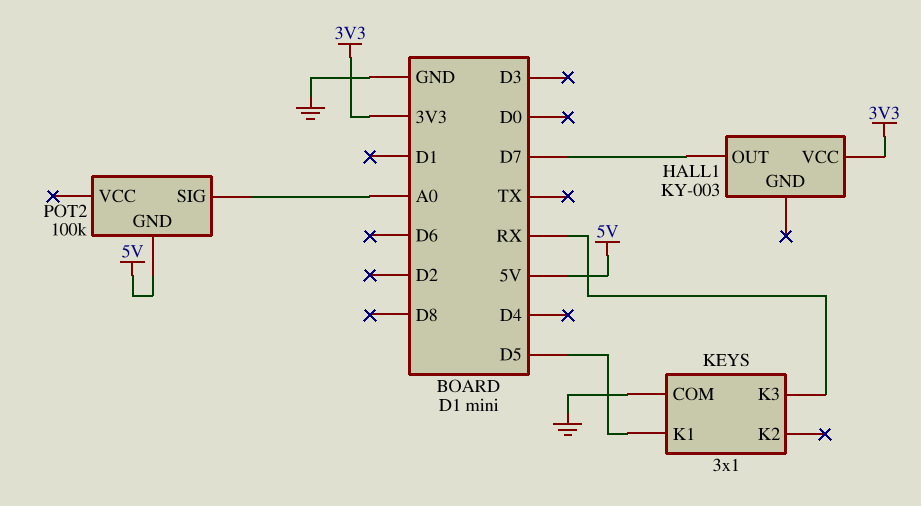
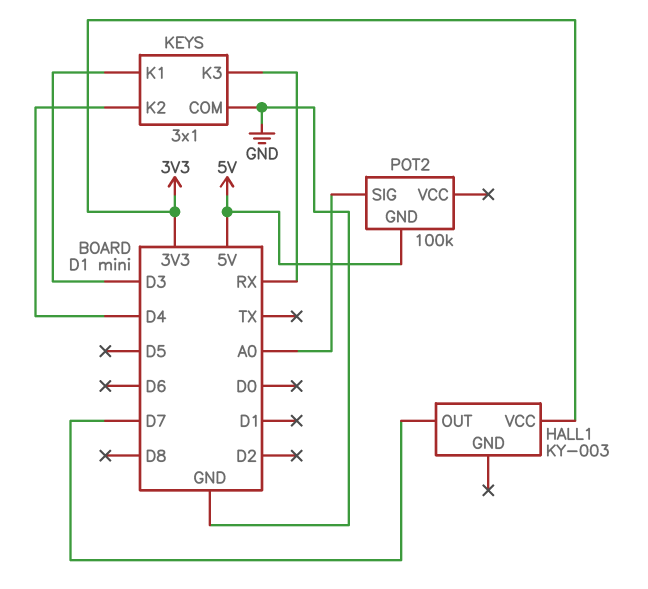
KEYS pin K1: D5 -> D3
KEYS pin K2: none -> D4

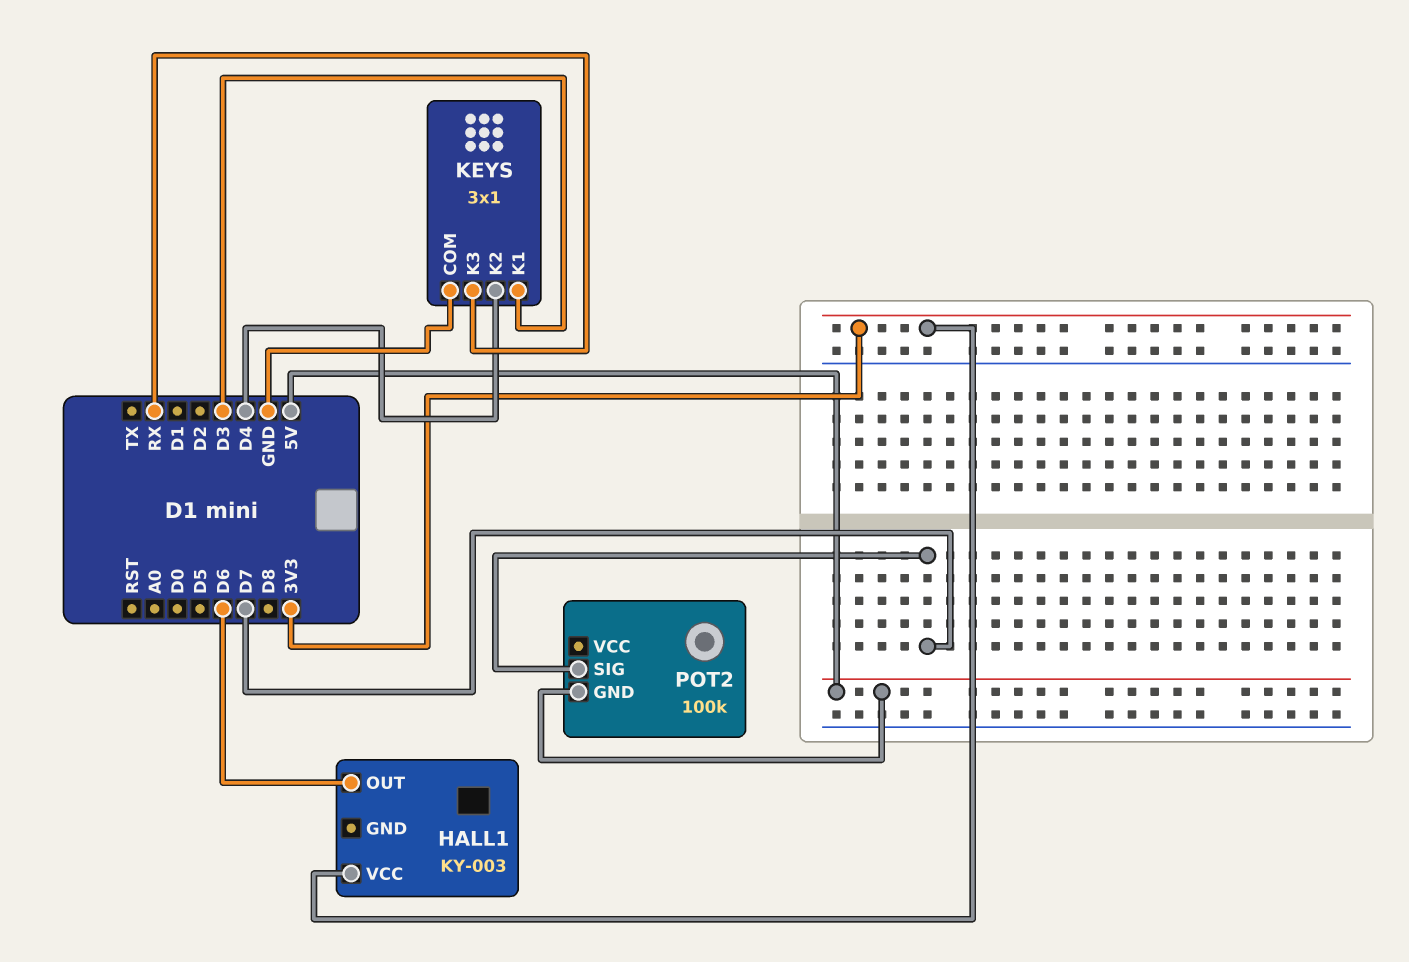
HALL1 pin OUT: D7 -> D6
POT2 pin SIG: A0 -> D7

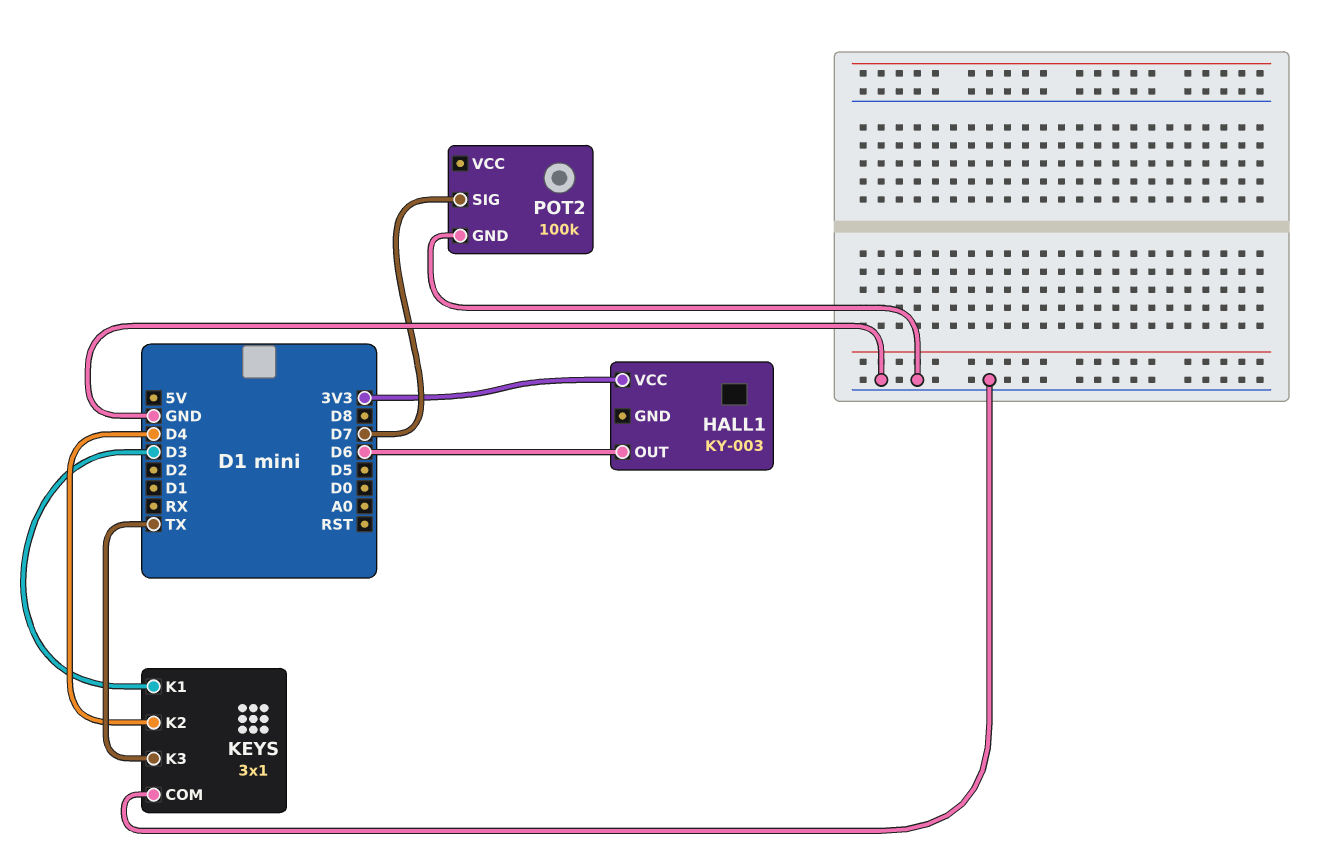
KEYS pin K3: RX -> TX
POT2 pin GND: 5V -> GND

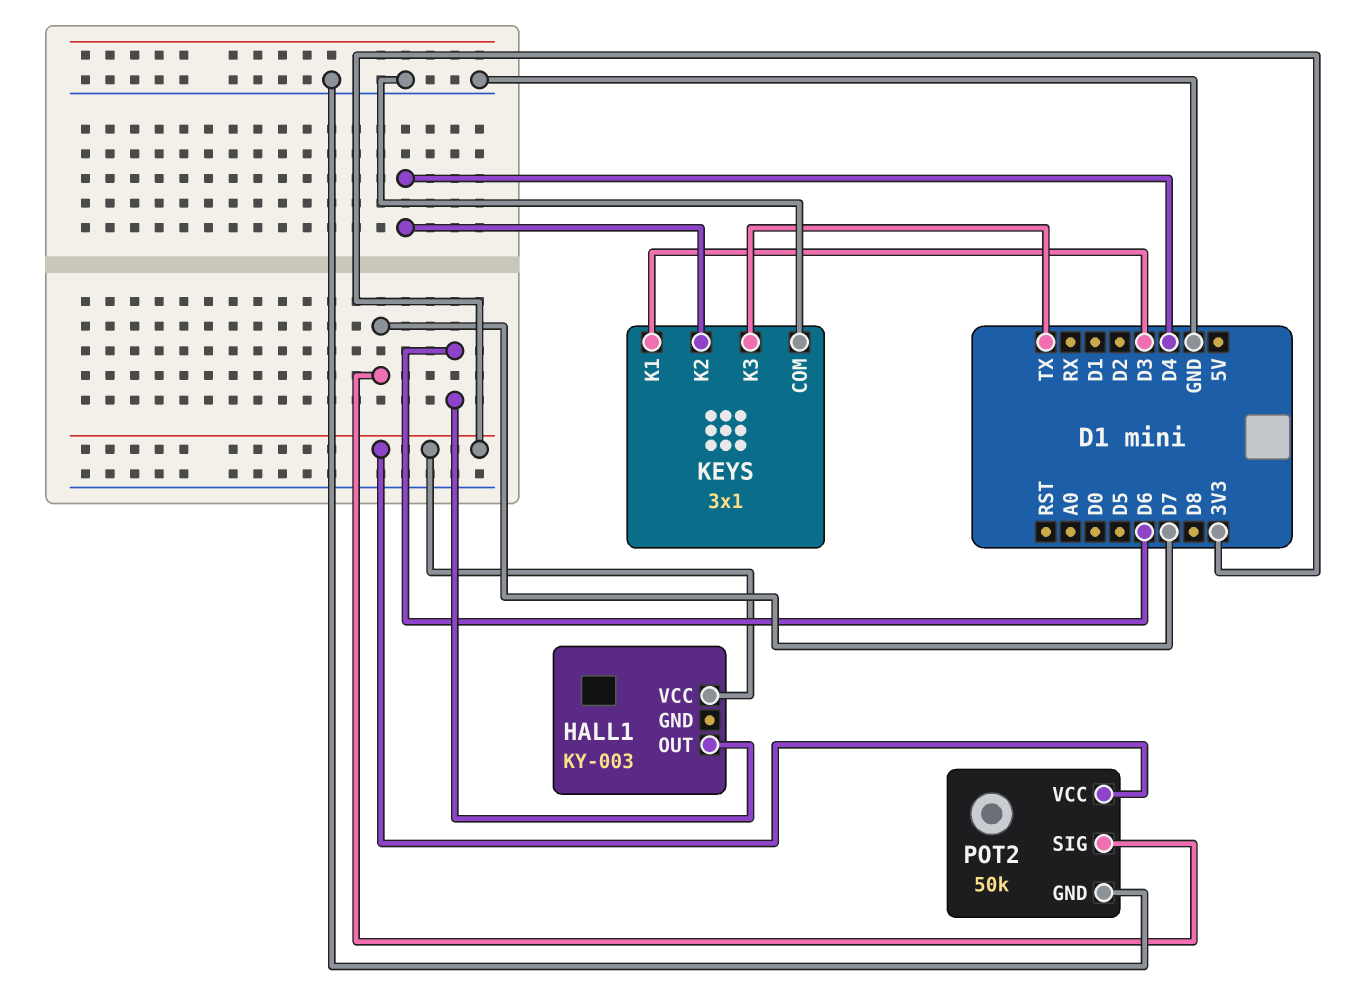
POT2: 100k -> 50k
POT2 pin VCC: none -> 3V3

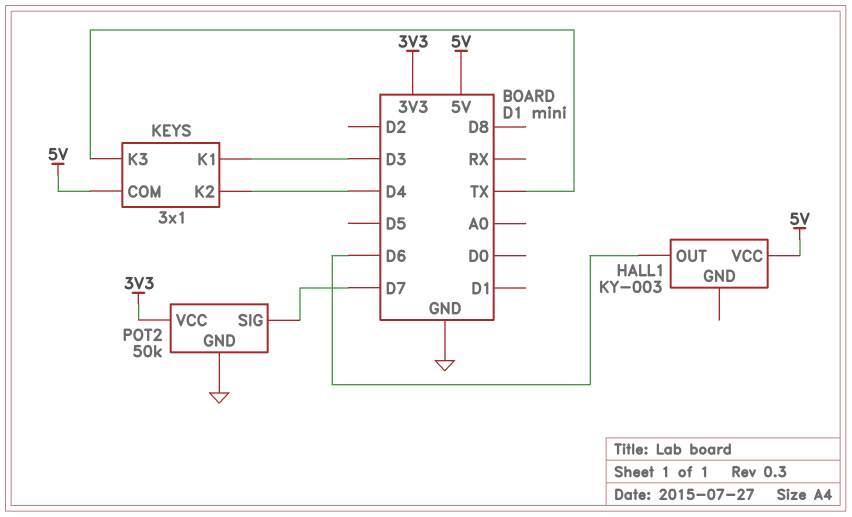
HALL1 pin VCC: 3V3 -> 5V
KEYS pin COM: GND -> 5V

